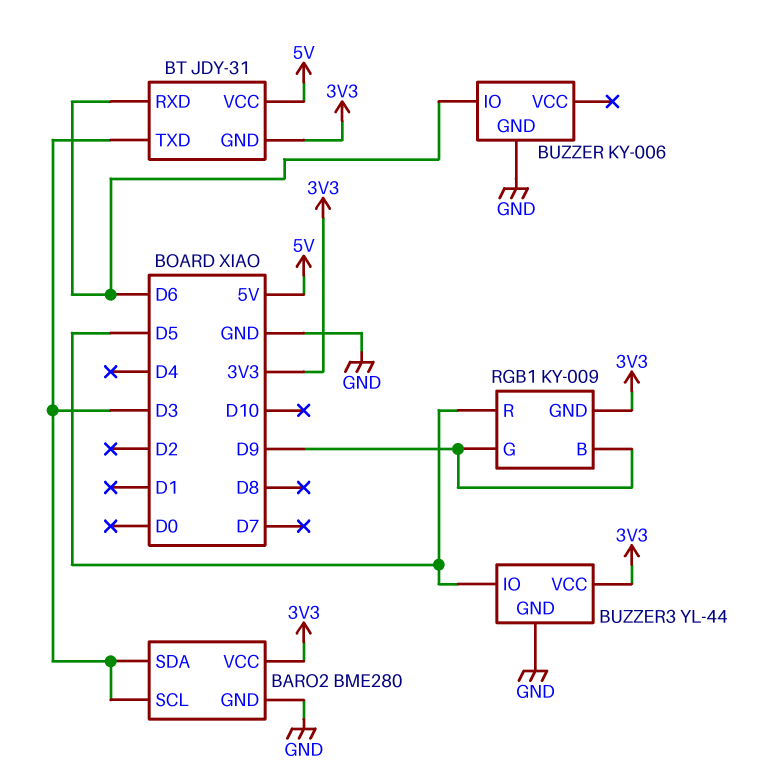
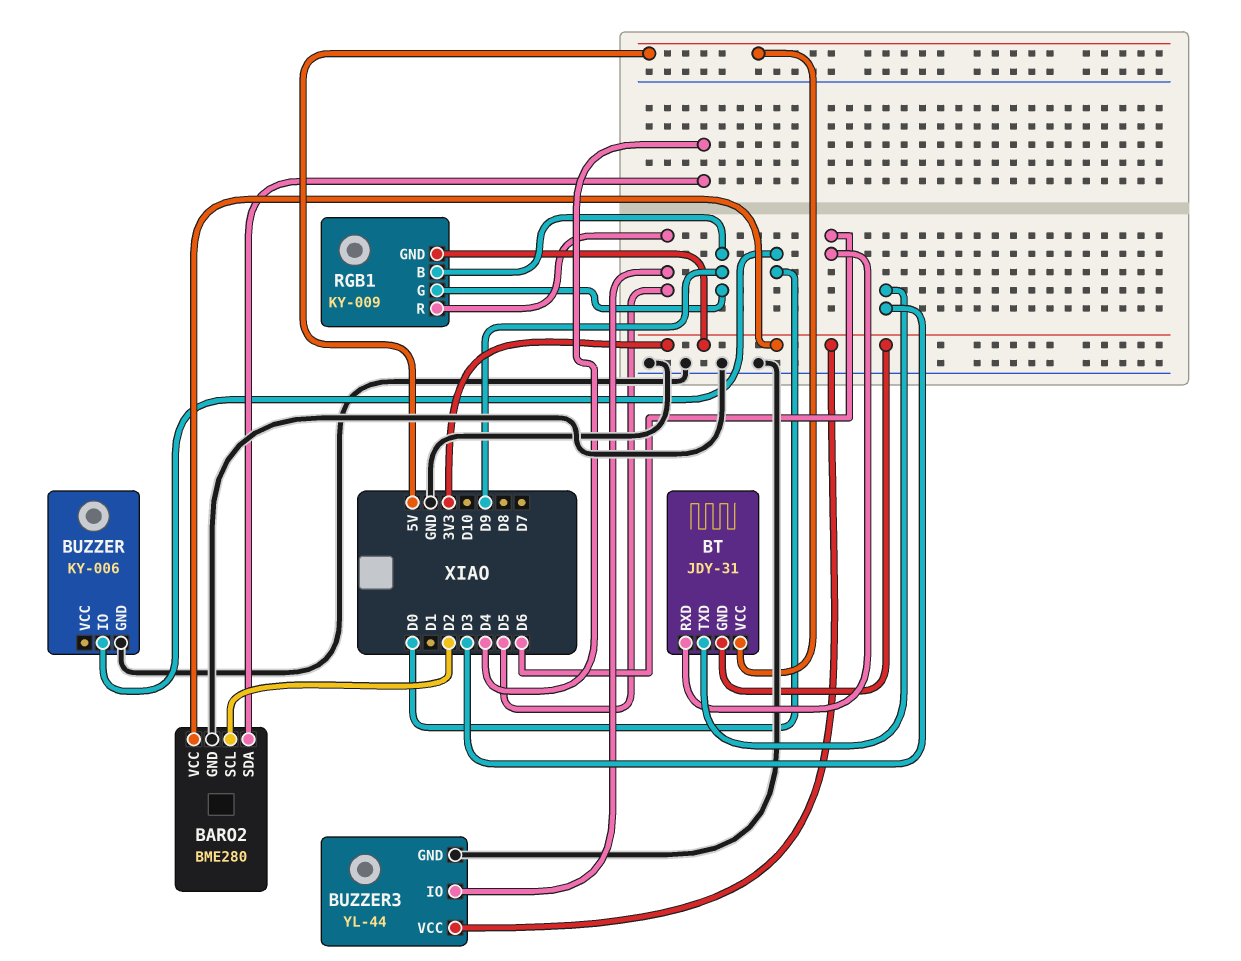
BARO2 pin SCL: D3 -> D2
BARO2 pin SDA: D3 -> D4
BUZZER pin IO: D6 -> D0

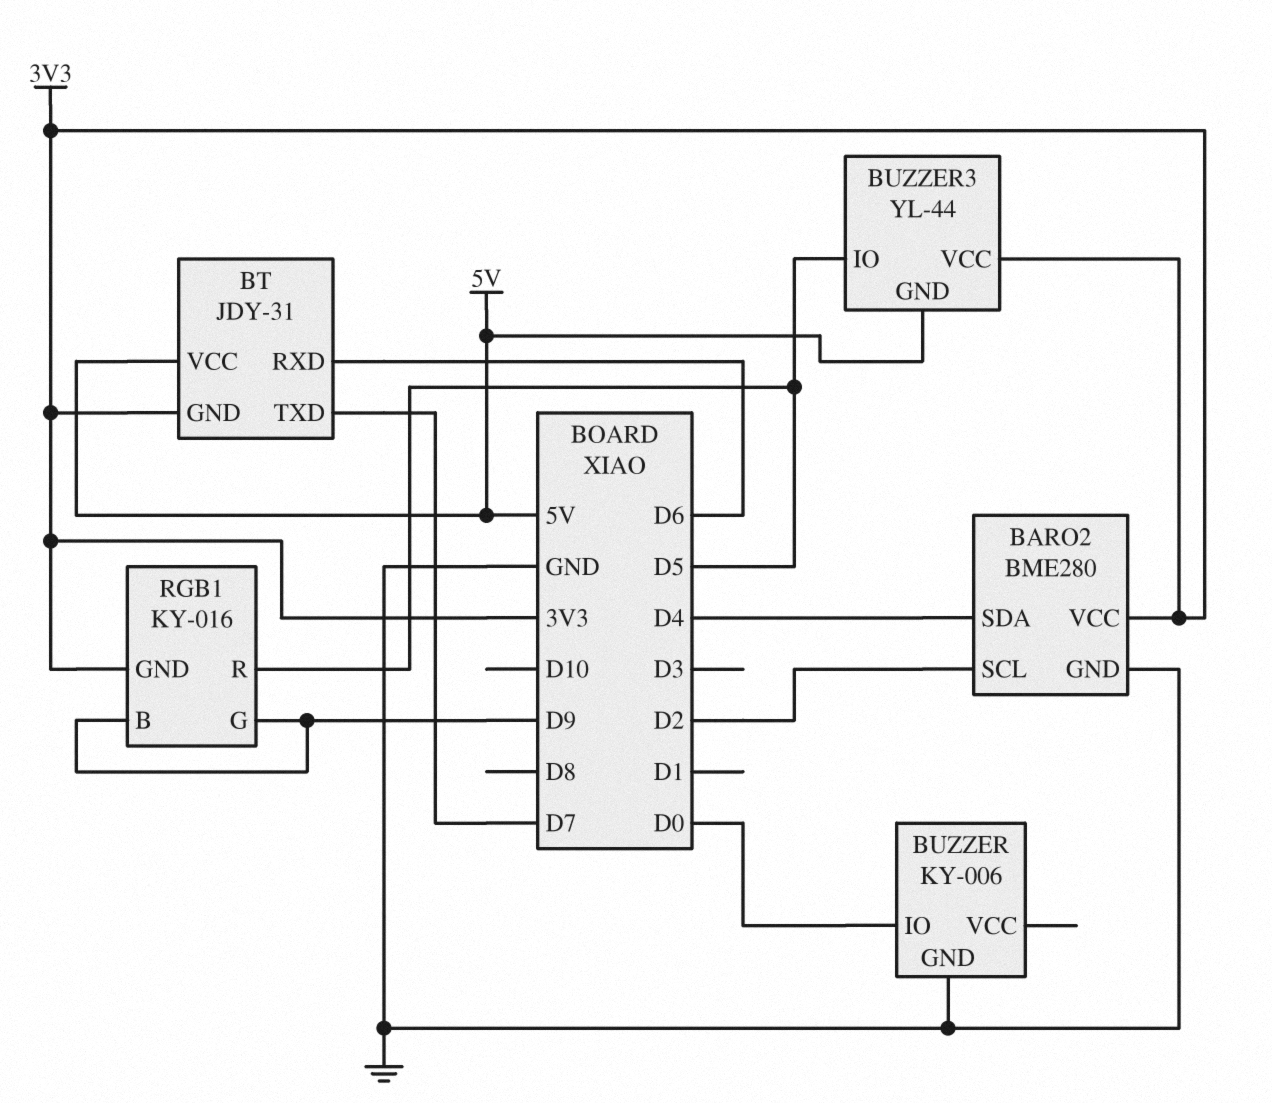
BT pin TXD: D3 -> D7
BUZZER3 pin GND: GND -> 5V
RGB1: KY-009 -> KY-016

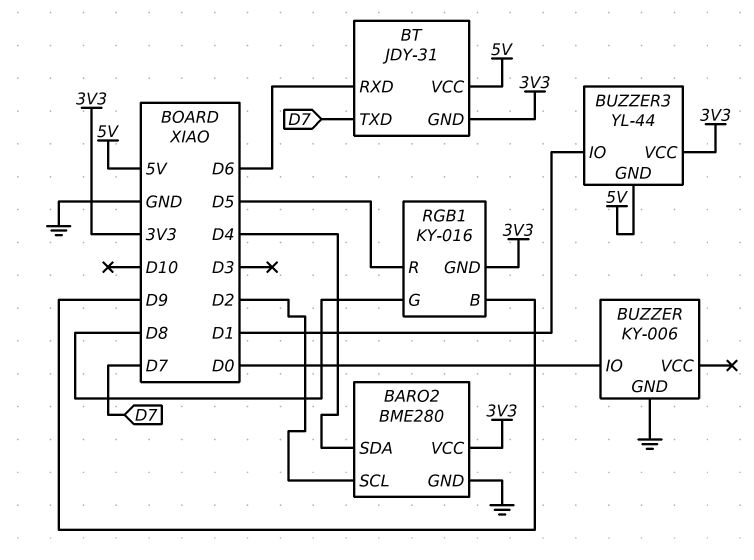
BUZZER3 pin IO: D5 -> D1
RGB1 pin G: D9 -> D8

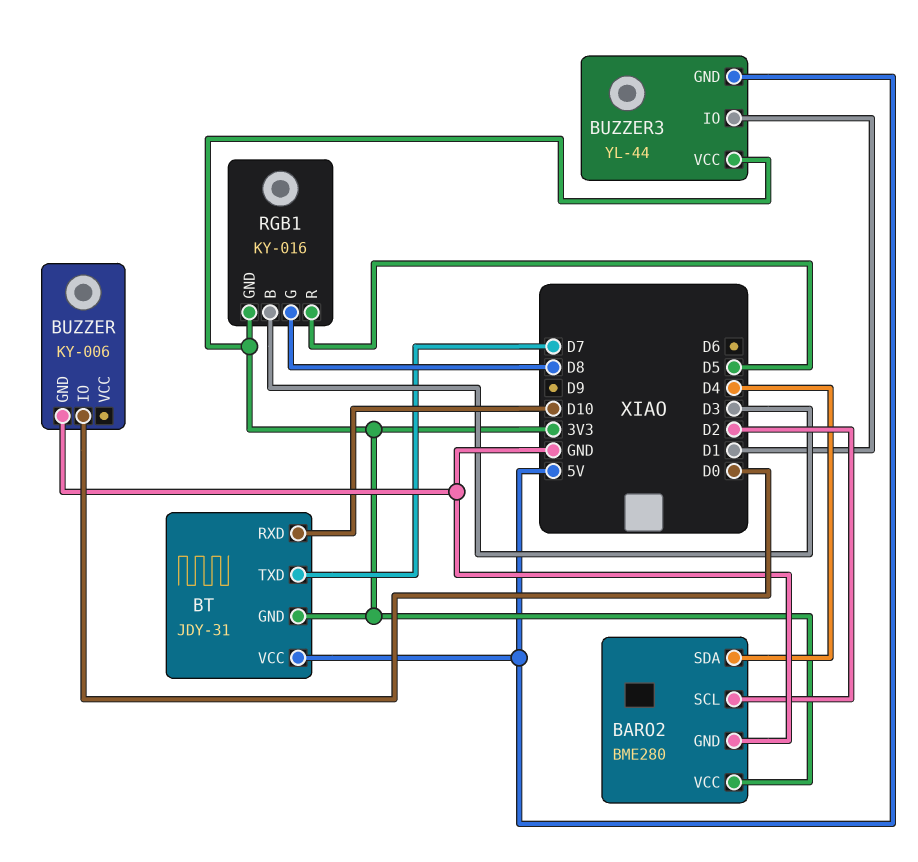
BT pin RXD: D6 -> D10
RGB1 pin B: D9 -> D3

